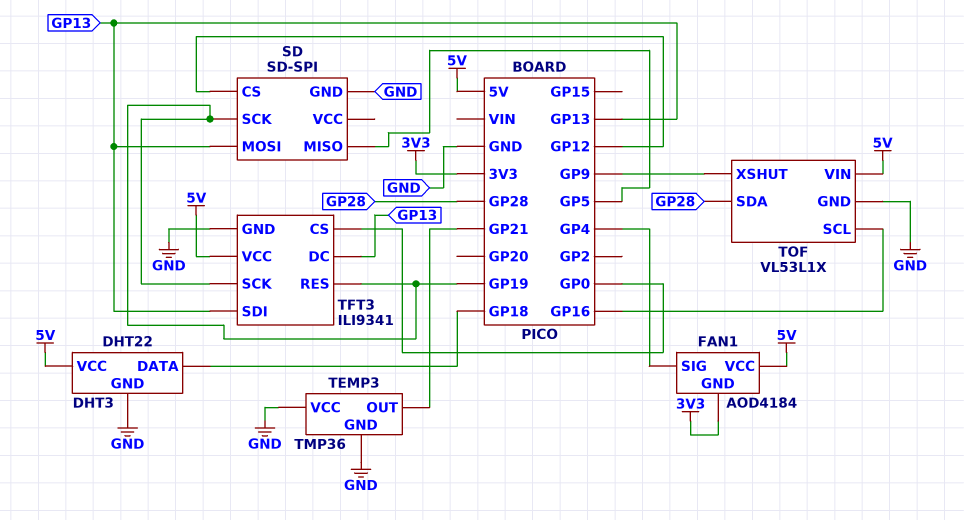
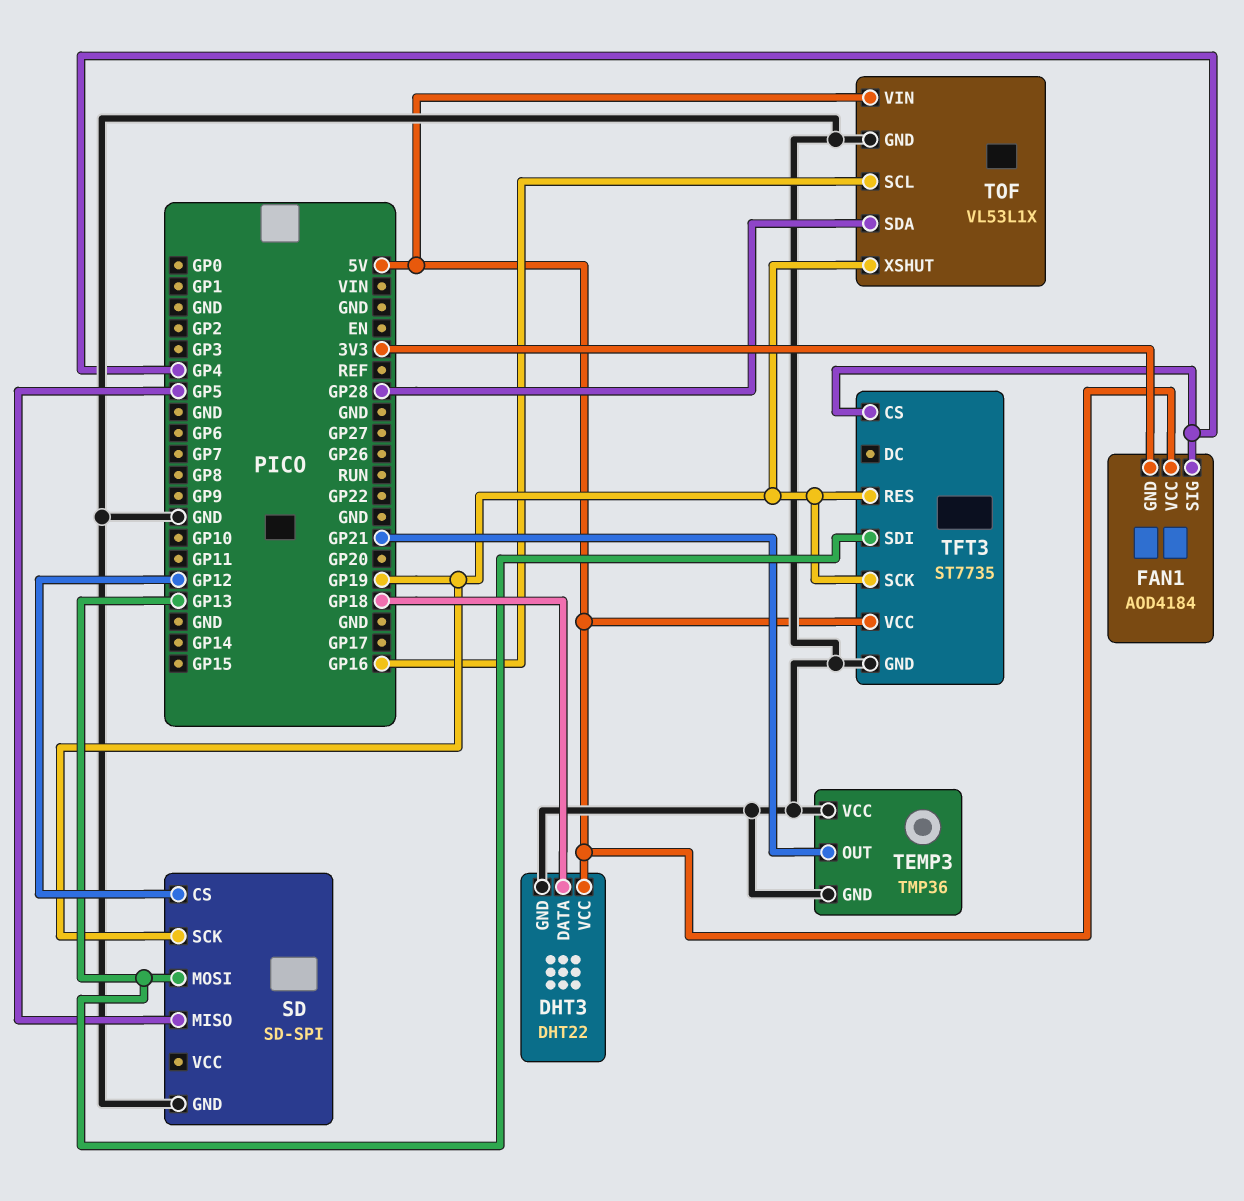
TFT3: ILI9341 -> ST7735
TFT3 pin CS: GP0 -> GP4
TFT3 pin DC: GP13 -> none
TOF pin XSHUT: GP9 -> GP19

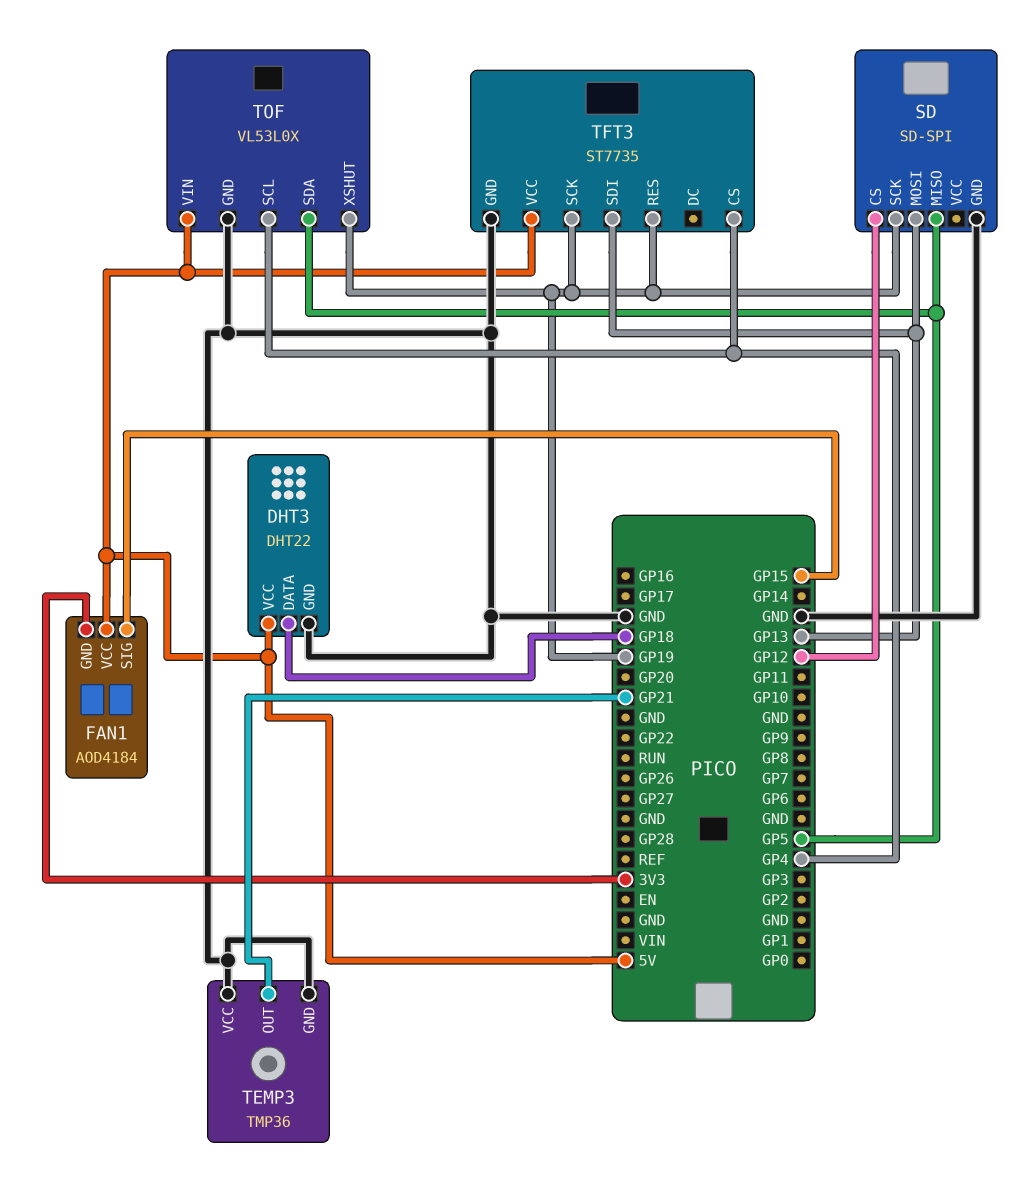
FAN1 pin SIG: GP4 -> GP15
TOF: VL53L1X -> VL53L0X
TOF pin SCL: GP16 -> GP4
TOF pin SDA: GP28 -> GP5

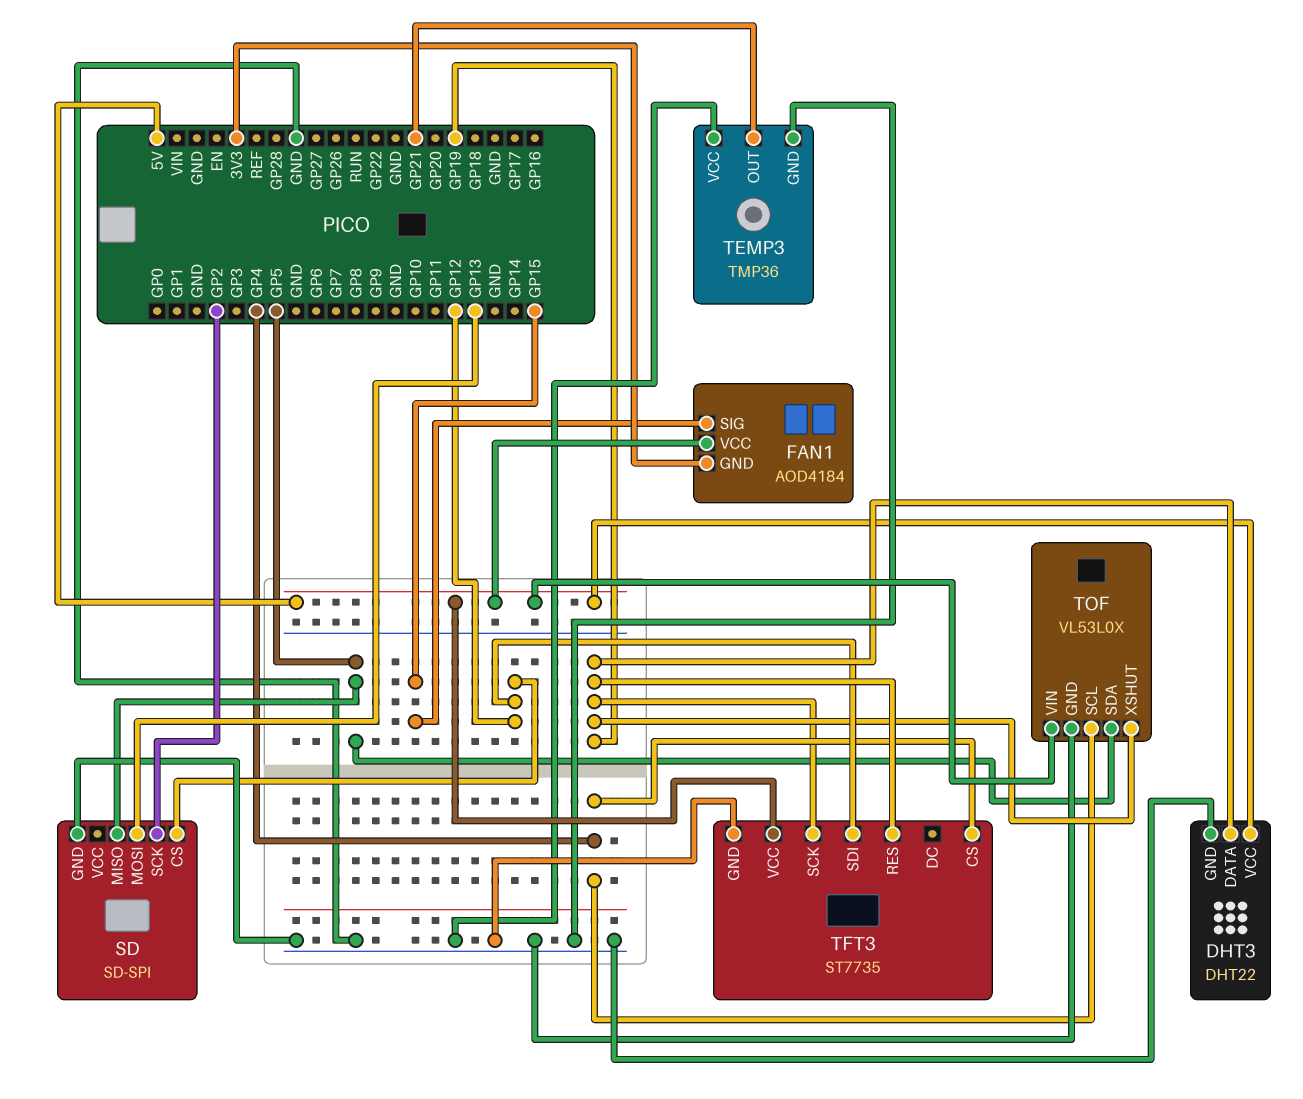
DHT3 pin DATA: GP18 -> GP19
SD pin SCK: GP19 -> GP2
TFT3 pin SDI: GP13 -> GP12

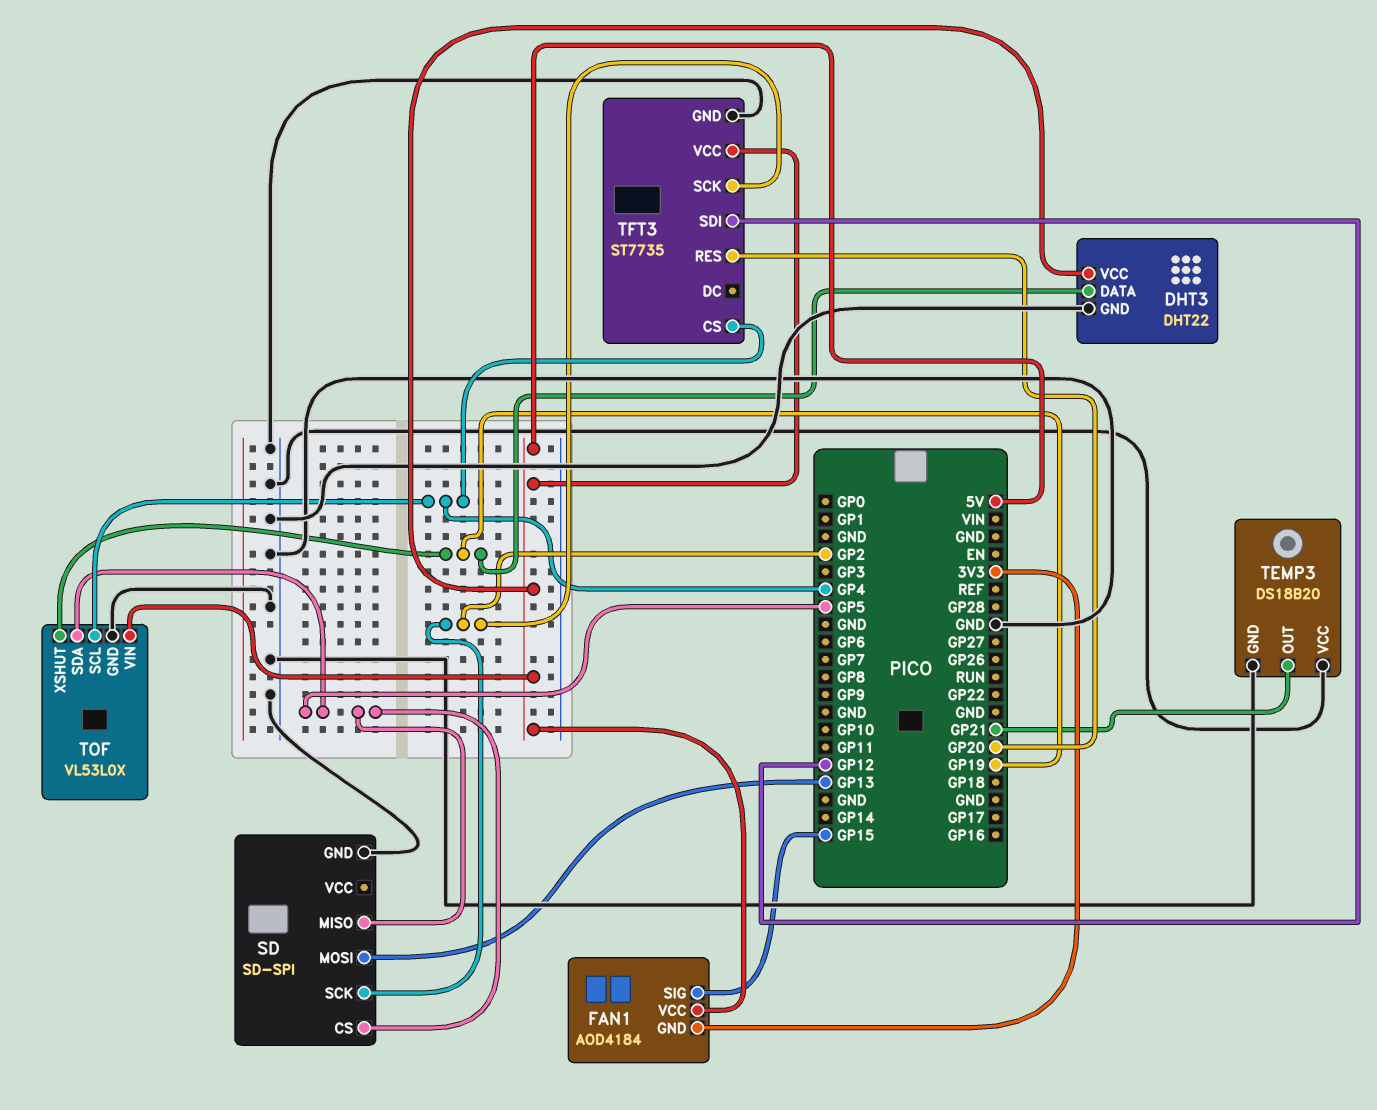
SD pin CS: GP12 -> GP5
TEMP3: TMP36 -> DS18B20
TFT3 pin RES: GP19 -> GP20
TFT3 pin SCK: GP19 -> GP2

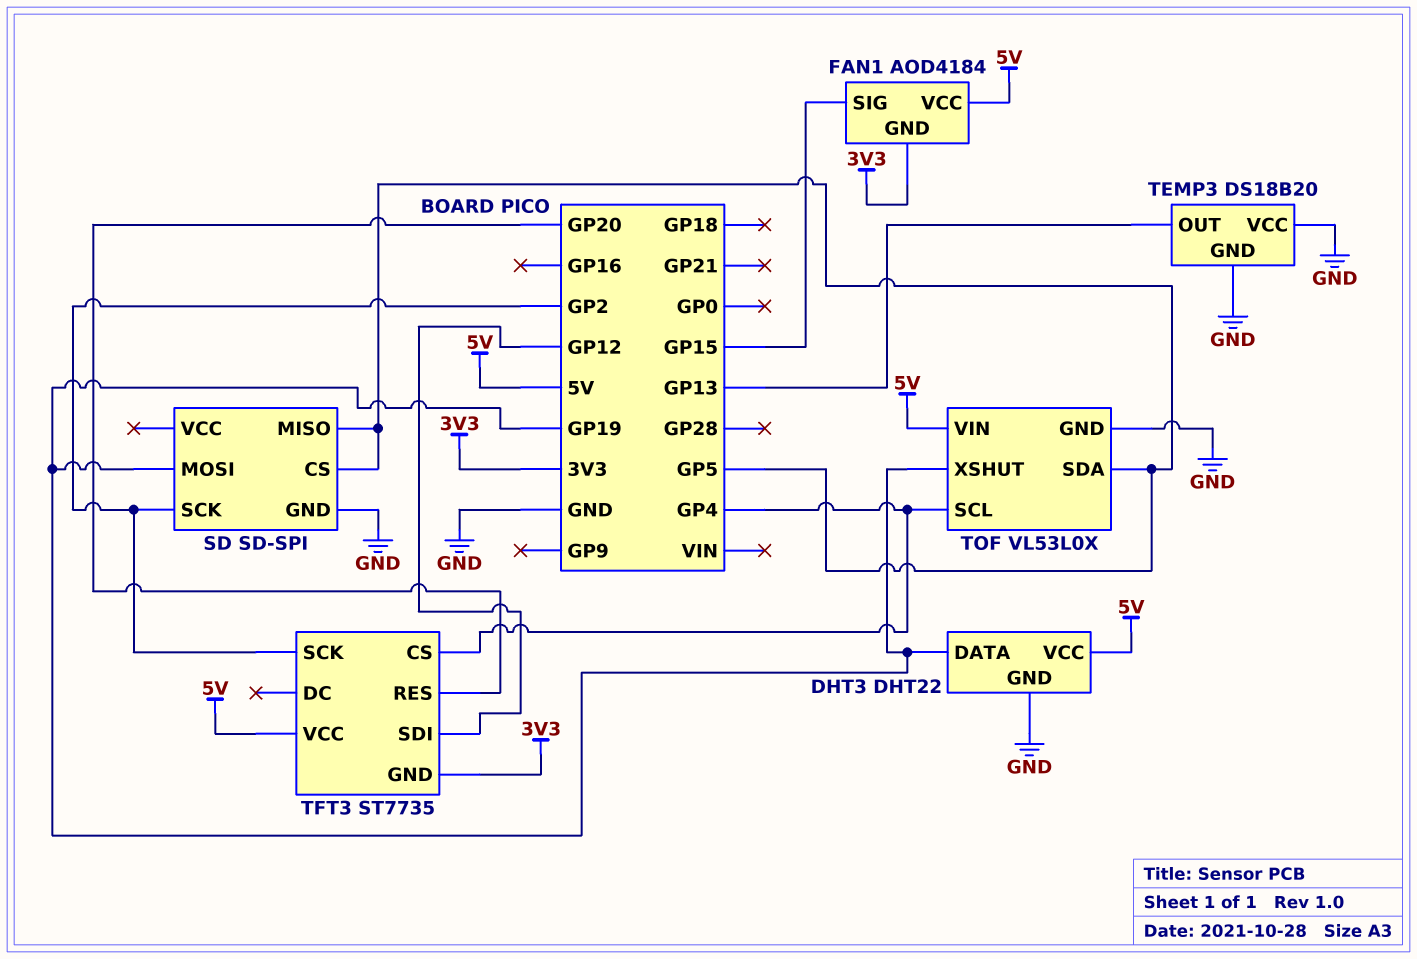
SD pin MOSI: GP13 -> GP19
TEMP3 pin OUT: GP21 -> GP13
TFT3 pin GND: GND -> 3V3

